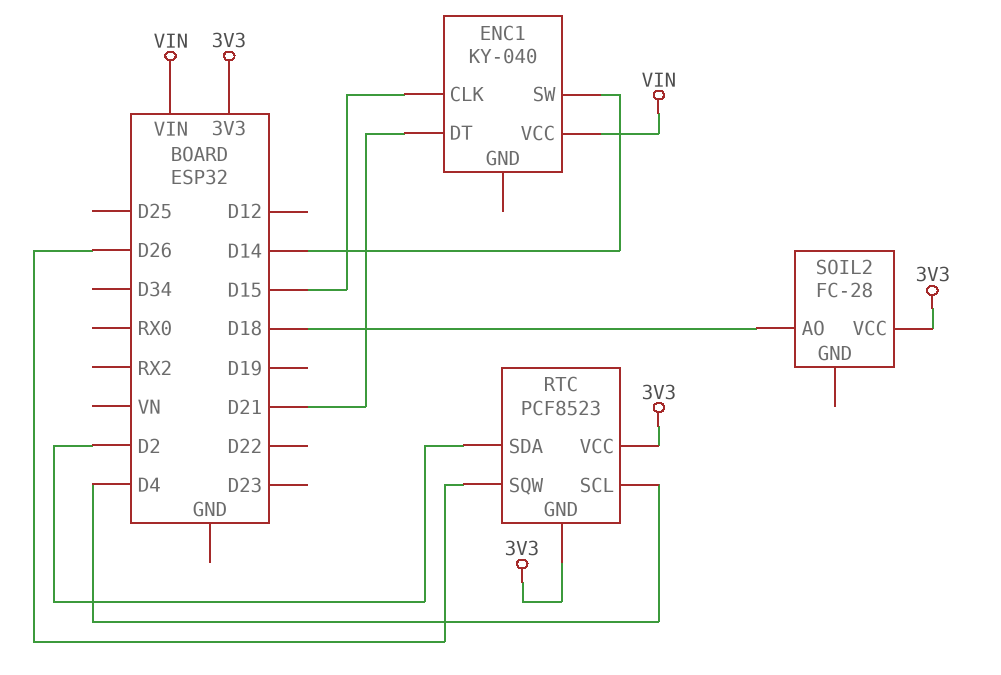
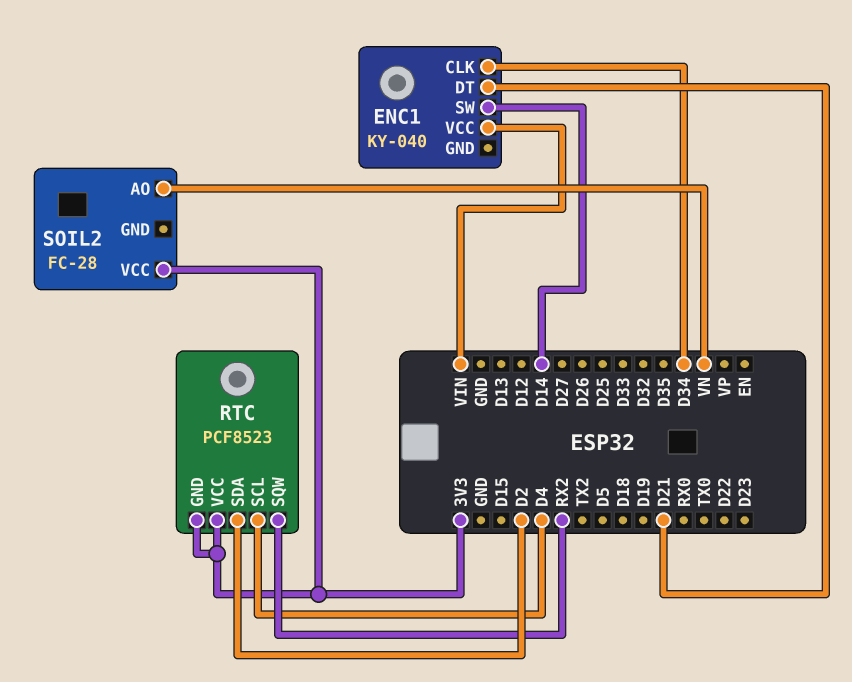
ENC1 pin CLK: D15 -> D34
RTC pin SQW: D26 -> RX2
SOIL2 pin AO: D18 -> VN

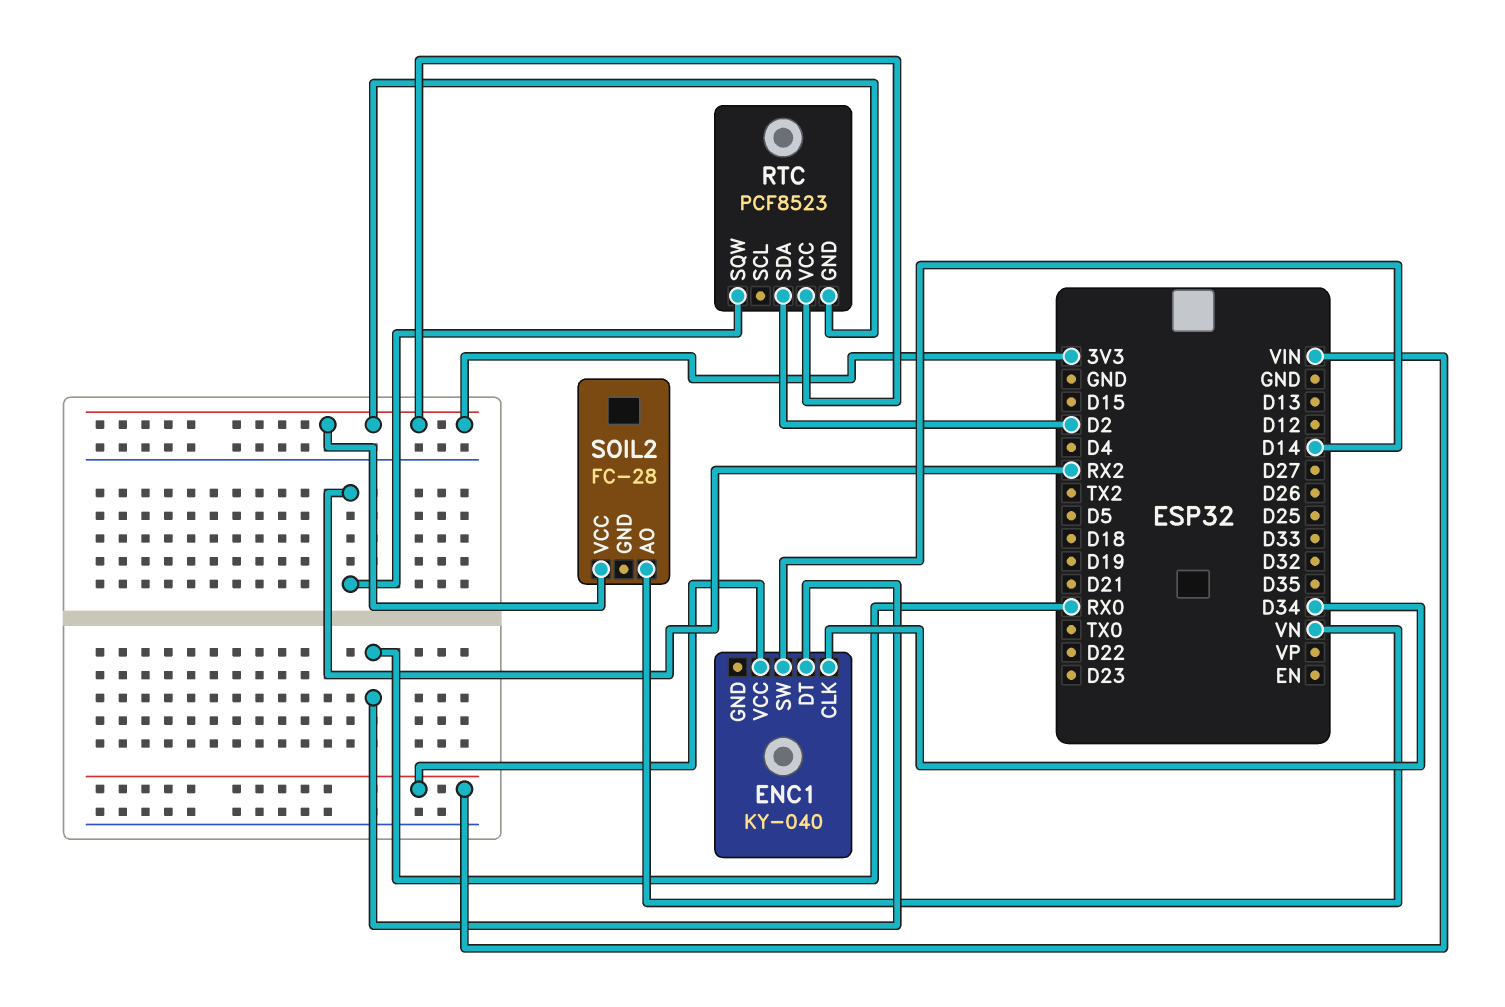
ENC1 pin DT: D21 -> RX0
RTC pin SCL: D4 -> none

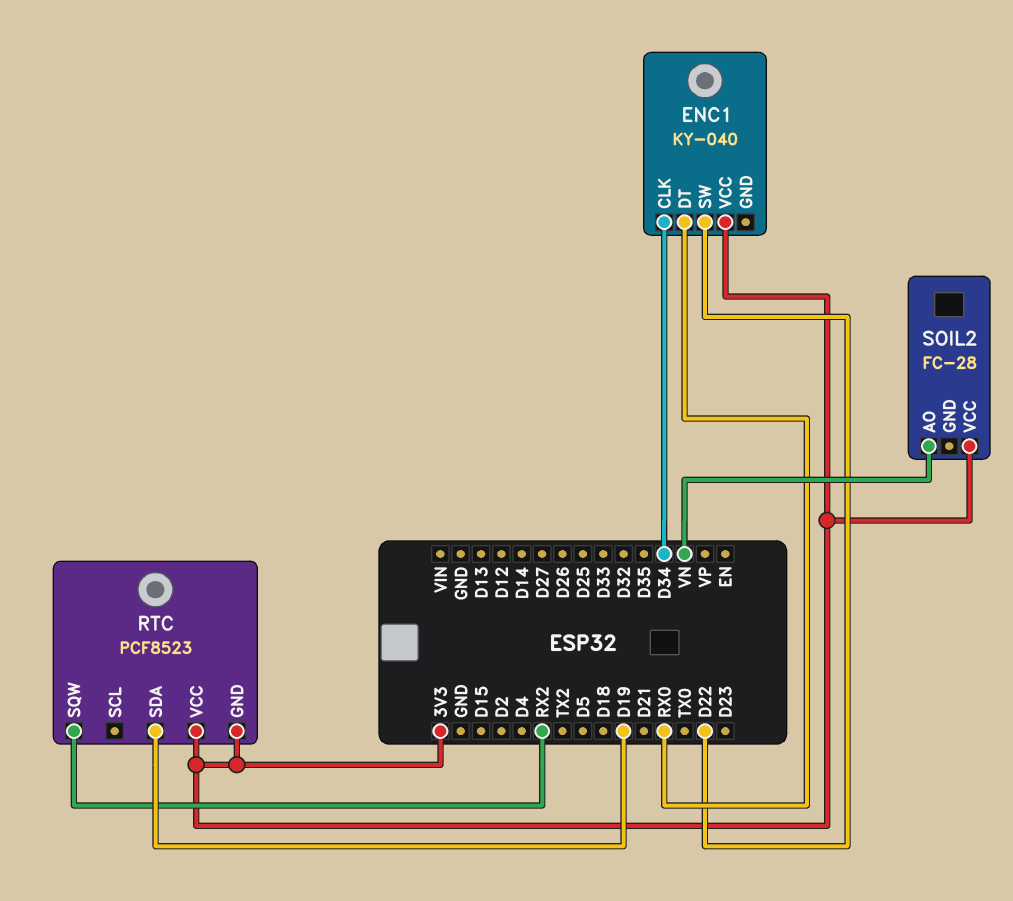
ENC1 pin SW: D14 -> D22
ENC1 pin VCC: VIN -> 3V3
RTC pin SDA: D2 -> D19

